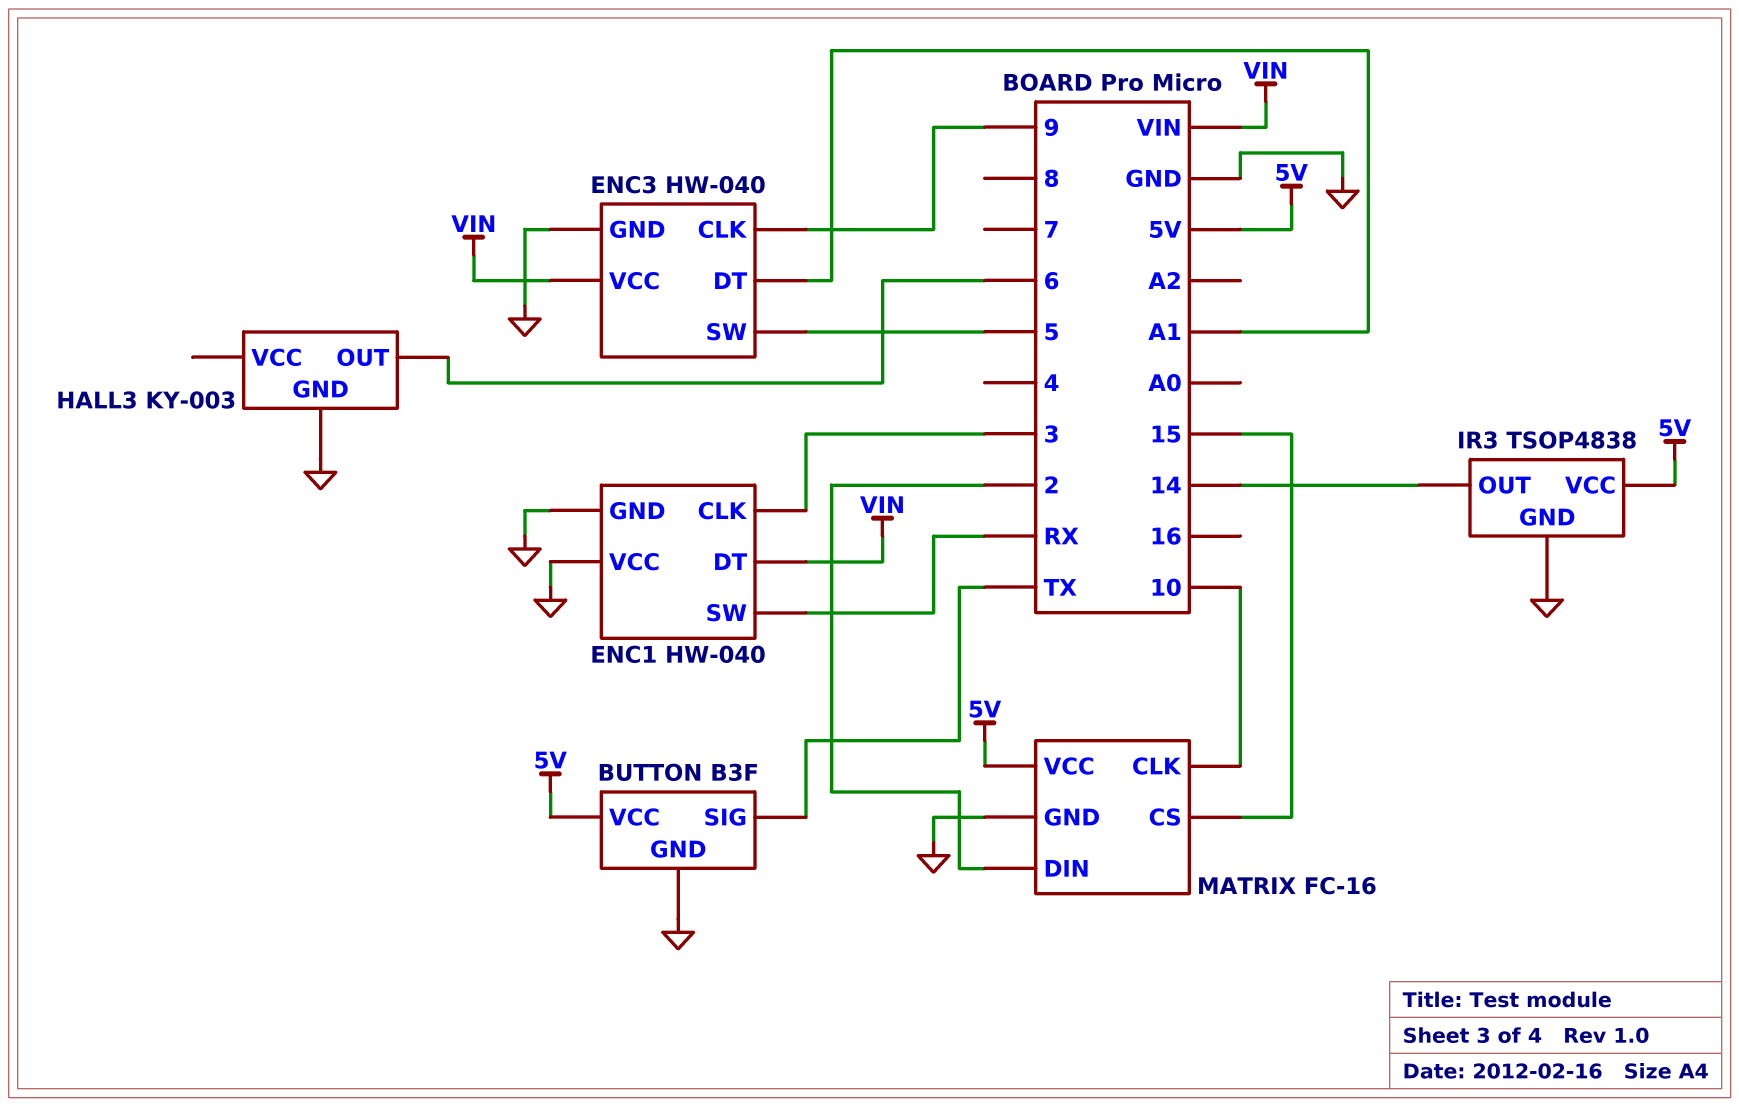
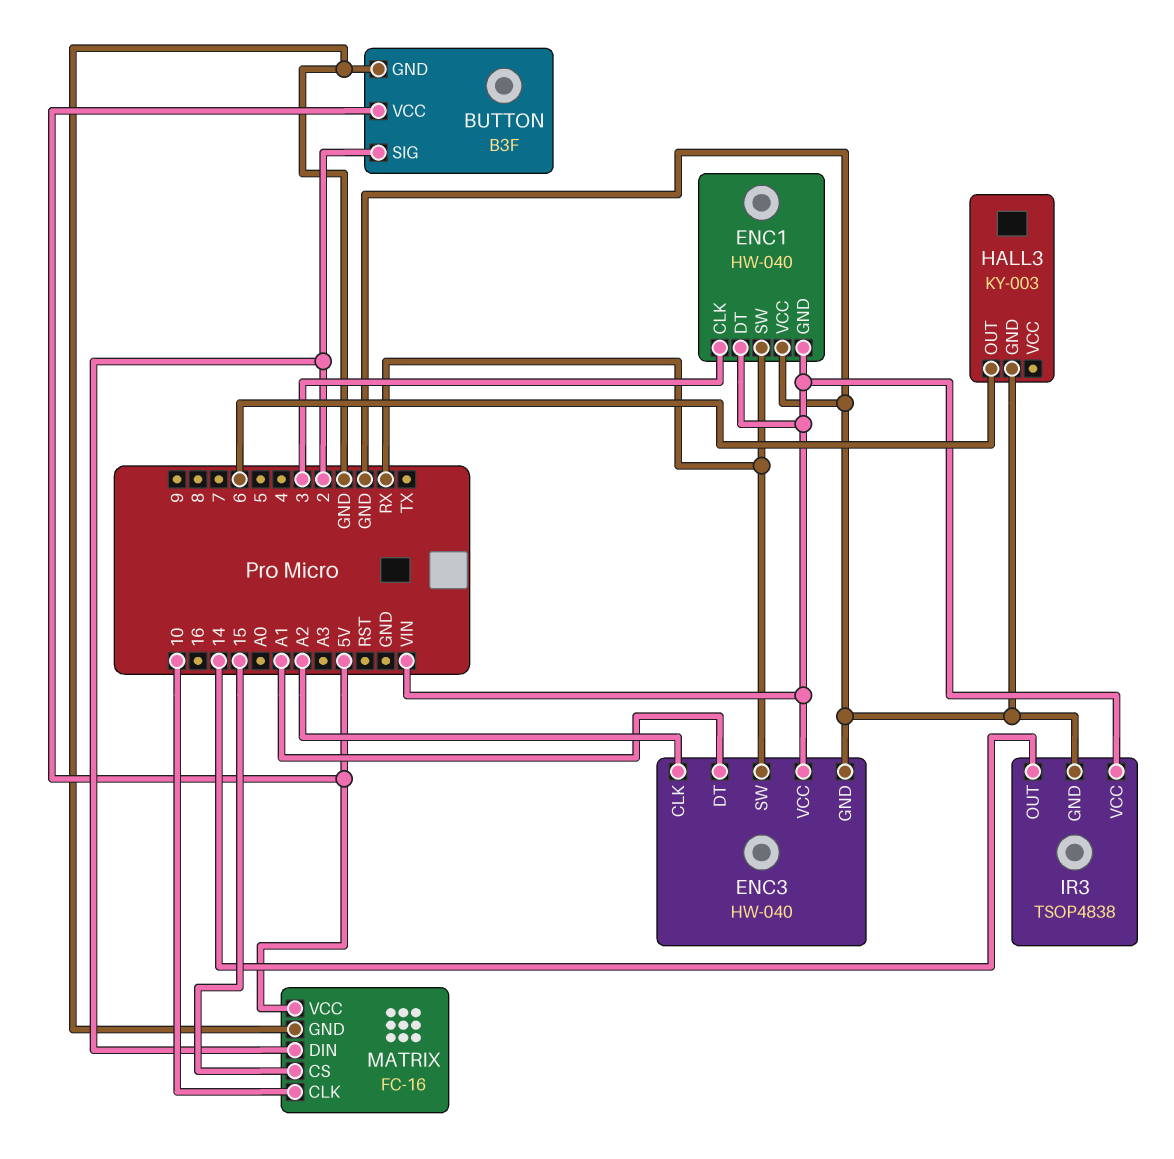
BUTTON pin SIG: TX -> 2
ENC1 pin GND: GND -> VIN
ENC3 pin CLK: 9 -> A2
ENC3 pin SW: 5 -> RX
IR3 pin VCC: 5V -> VIN

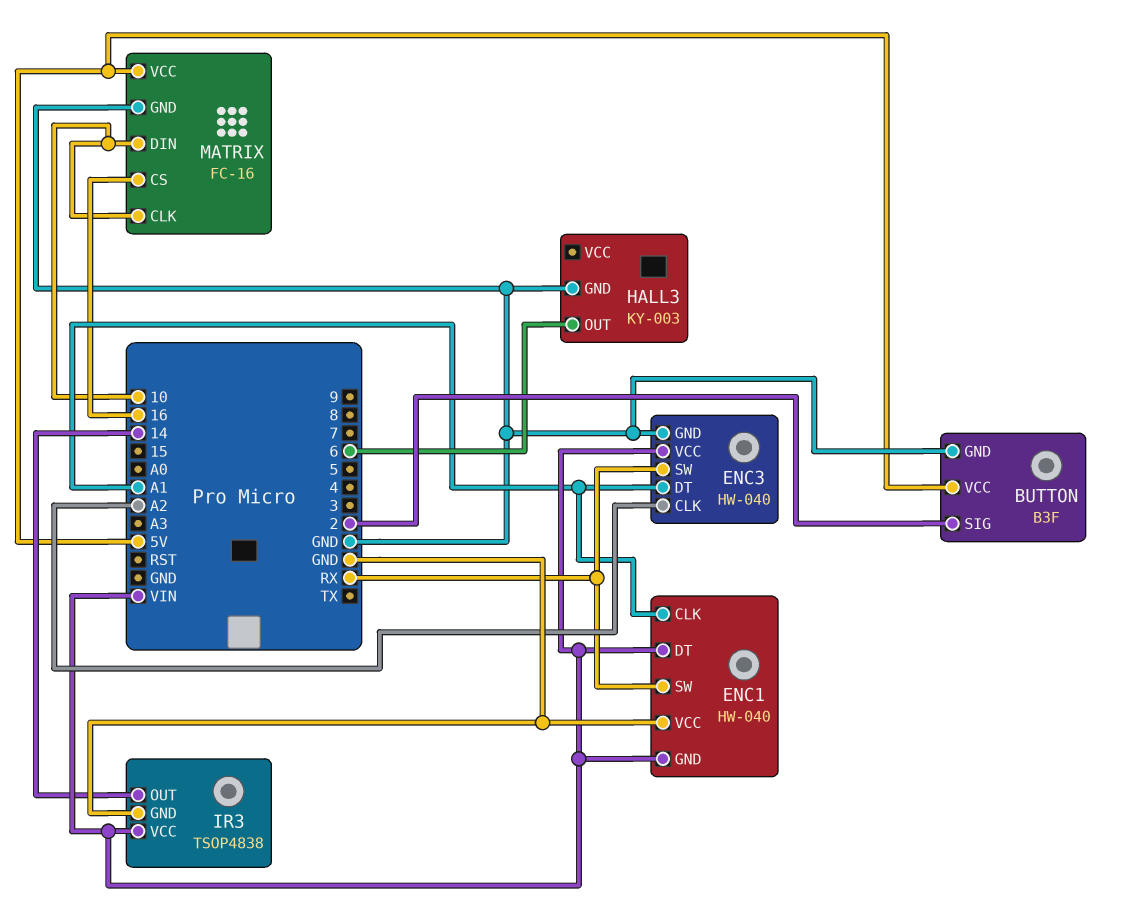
ENC1 pin CLK: 3 -> A1
MATRIX pin CS: 15 -> 16
MATRIX pin DIN: 2 -> 10

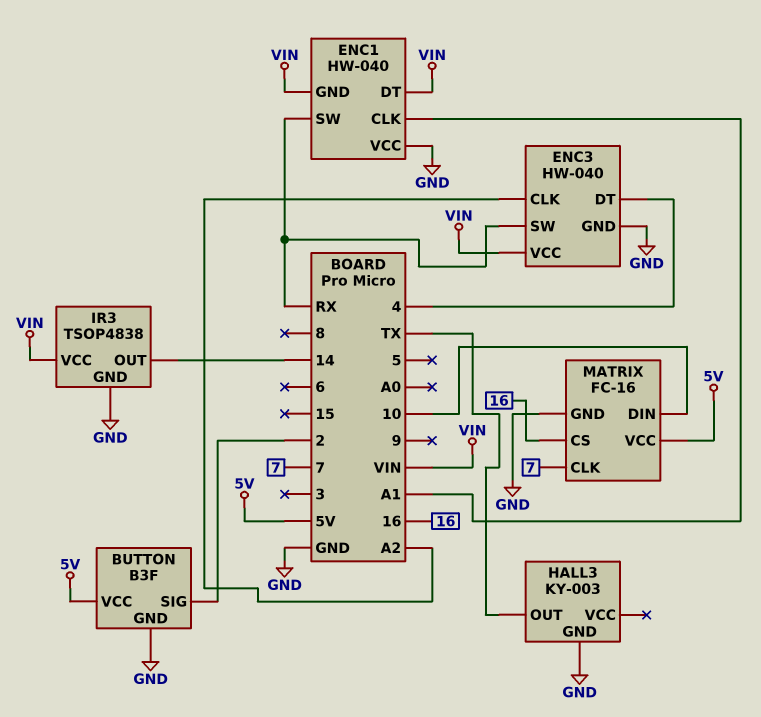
ENC3 pin DT: A1 -> 4
HALL3 pin OUT: 6 -> TX
MATRIX pin CLK: 10 -> 7

